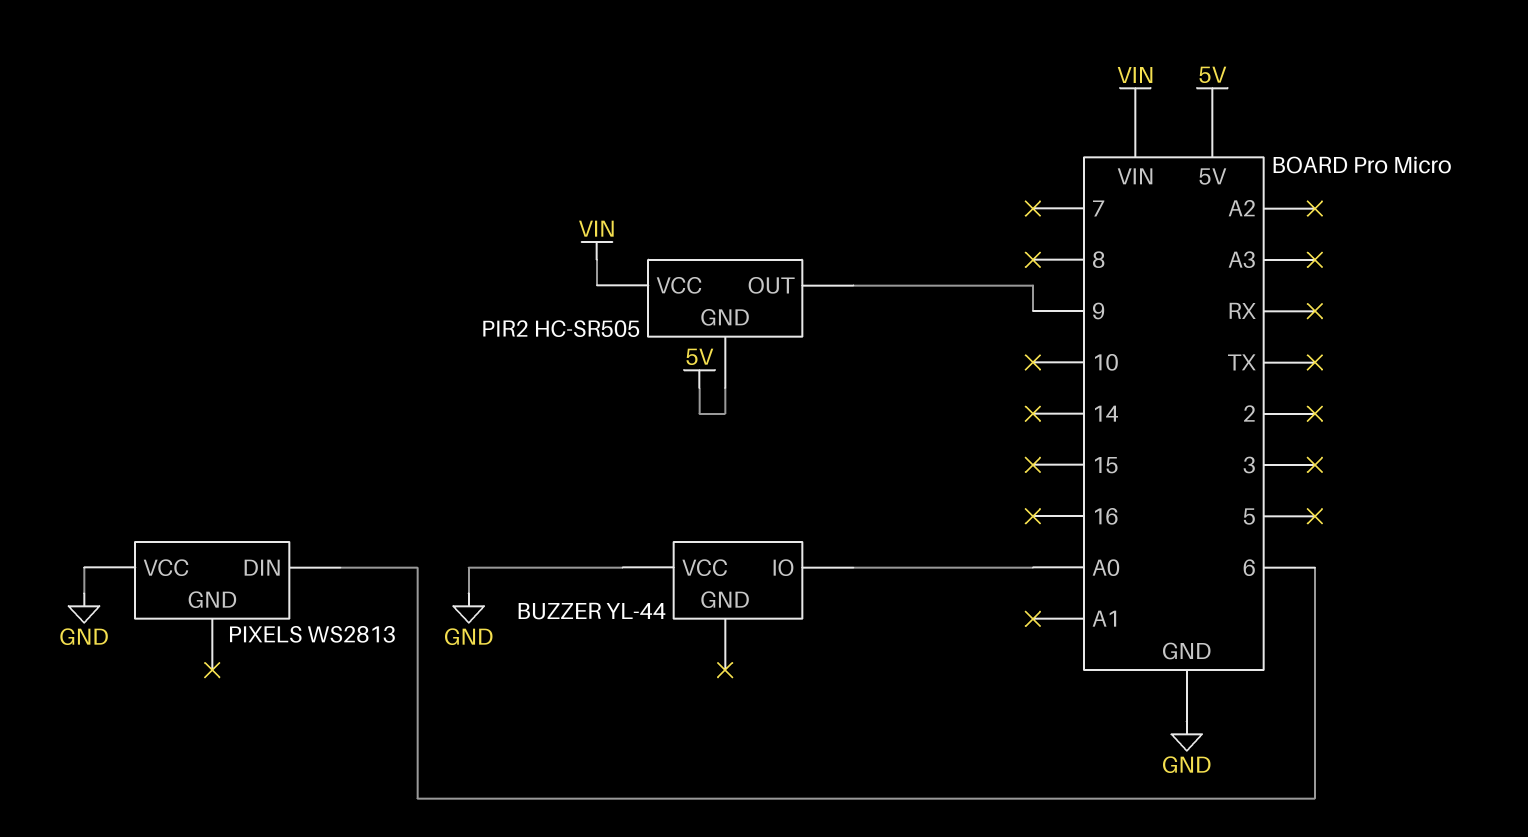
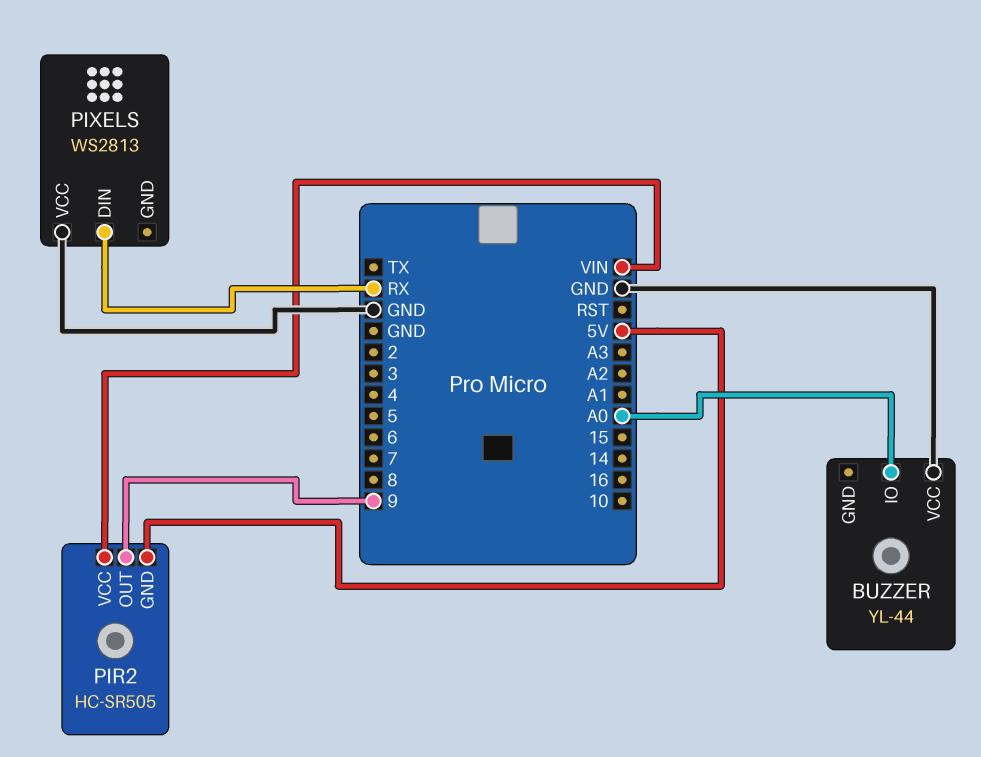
PIXELS pin DIN: 6 -> RX

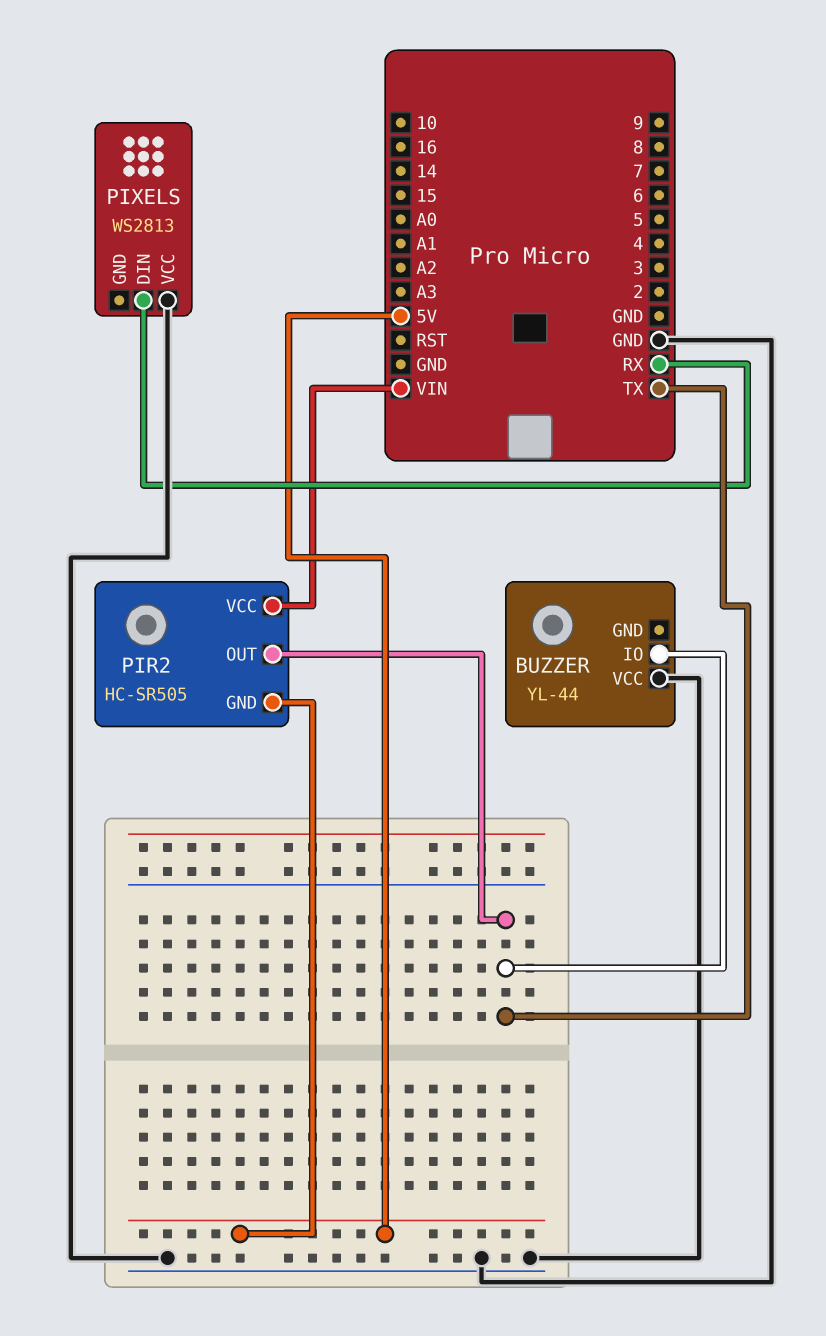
BUZZER pin IO: A0 -> TX
PIR2 pin OUT: 9 -> TX

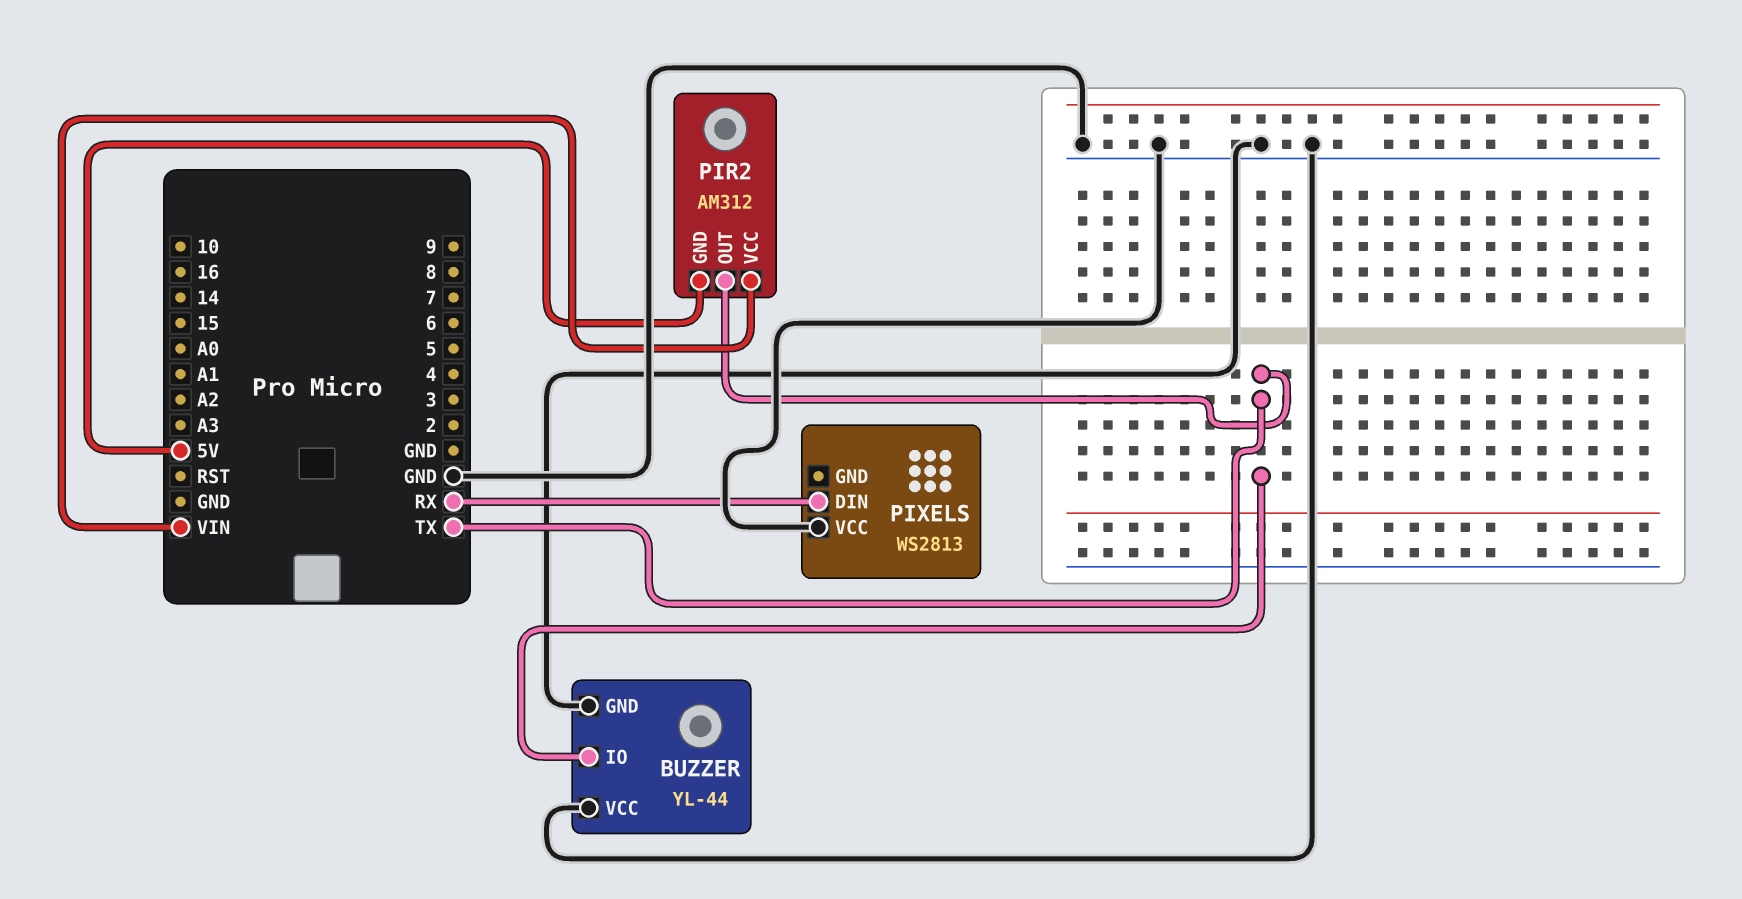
BUZZER pin GND: none -> GND
PIR2: HC-SR505 -> AM312

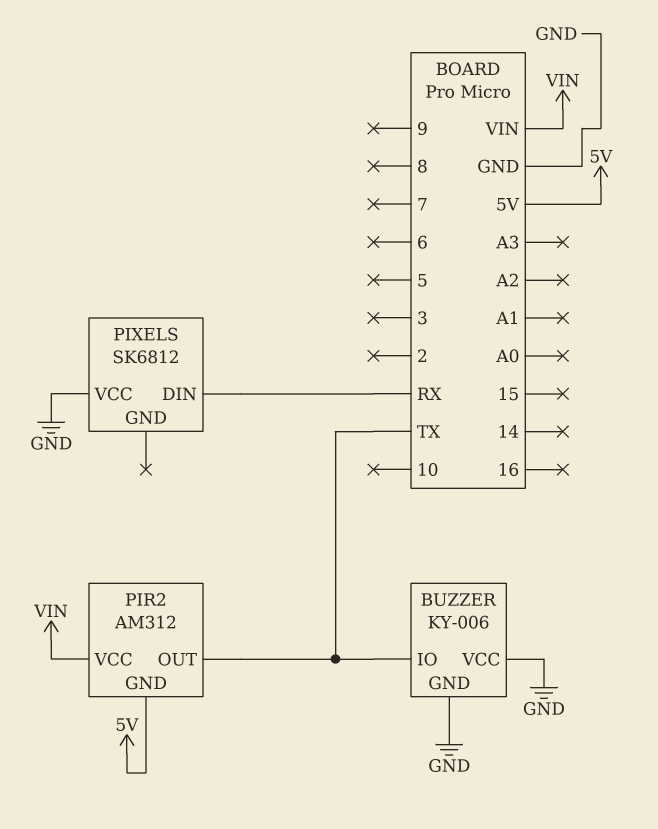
BUZZER: YL-44 -> KY-006
PIXELS: WS2813 -> SK6812

